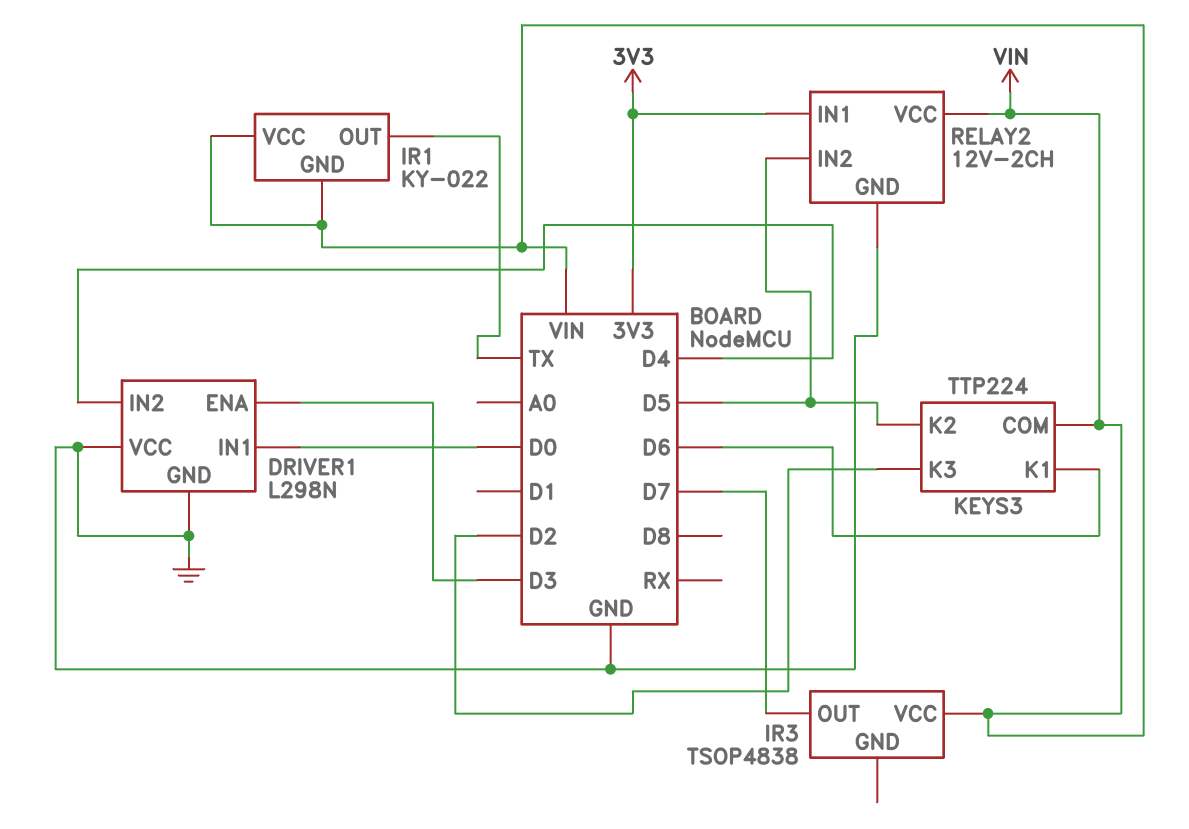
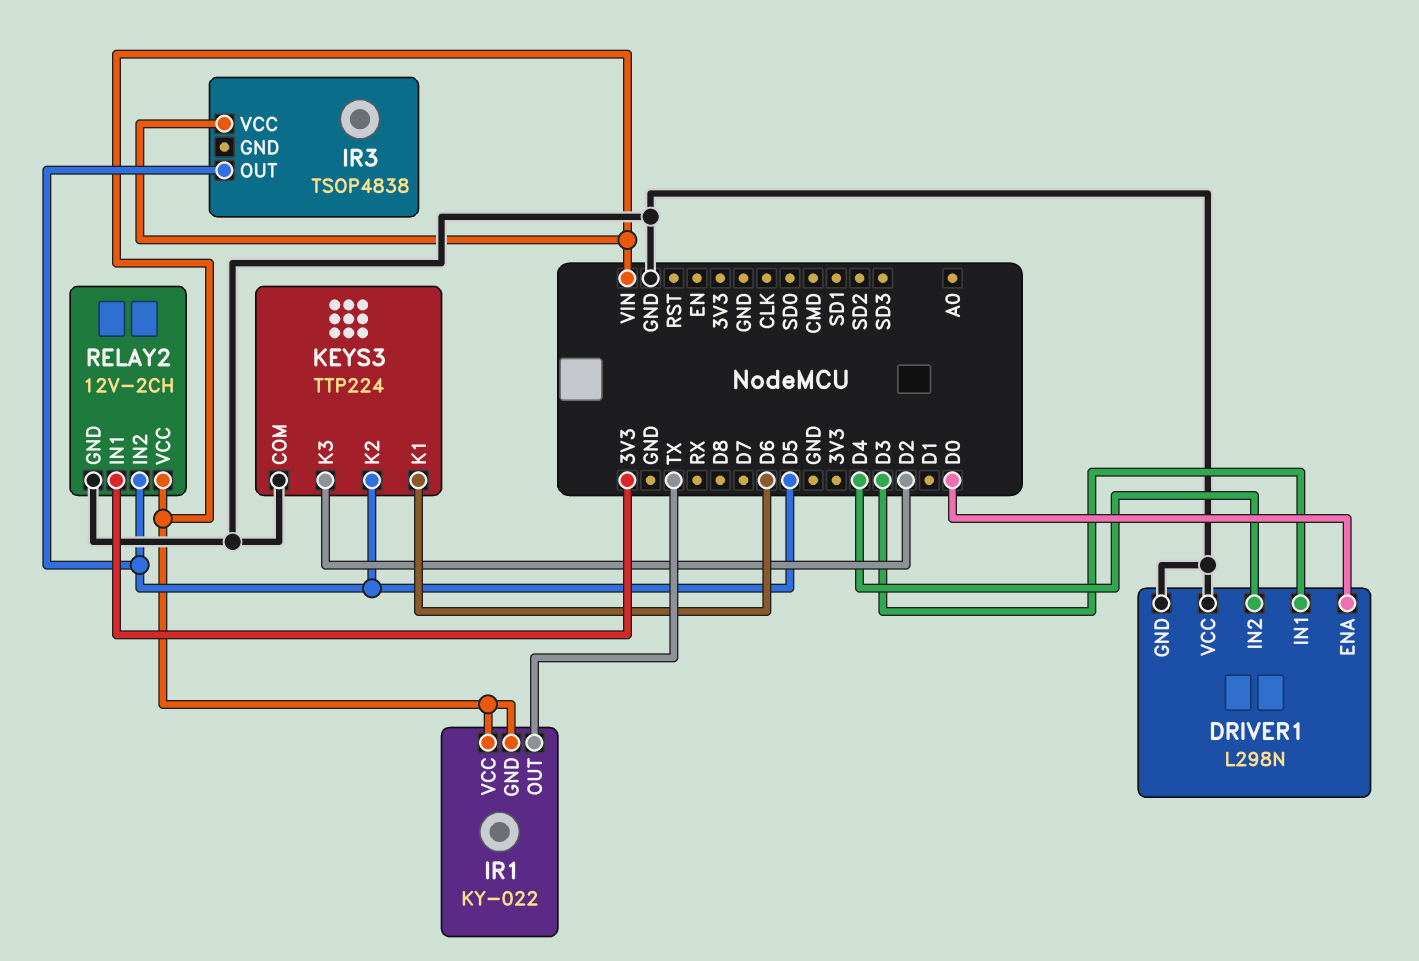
DRIVER1 pin ENA: D3 -> D0
DRIVER1 pin IN1: D0 -> D3
IR3 pin OUT: D7 -> D5
KEYS3 pin COM: VIN -> GND

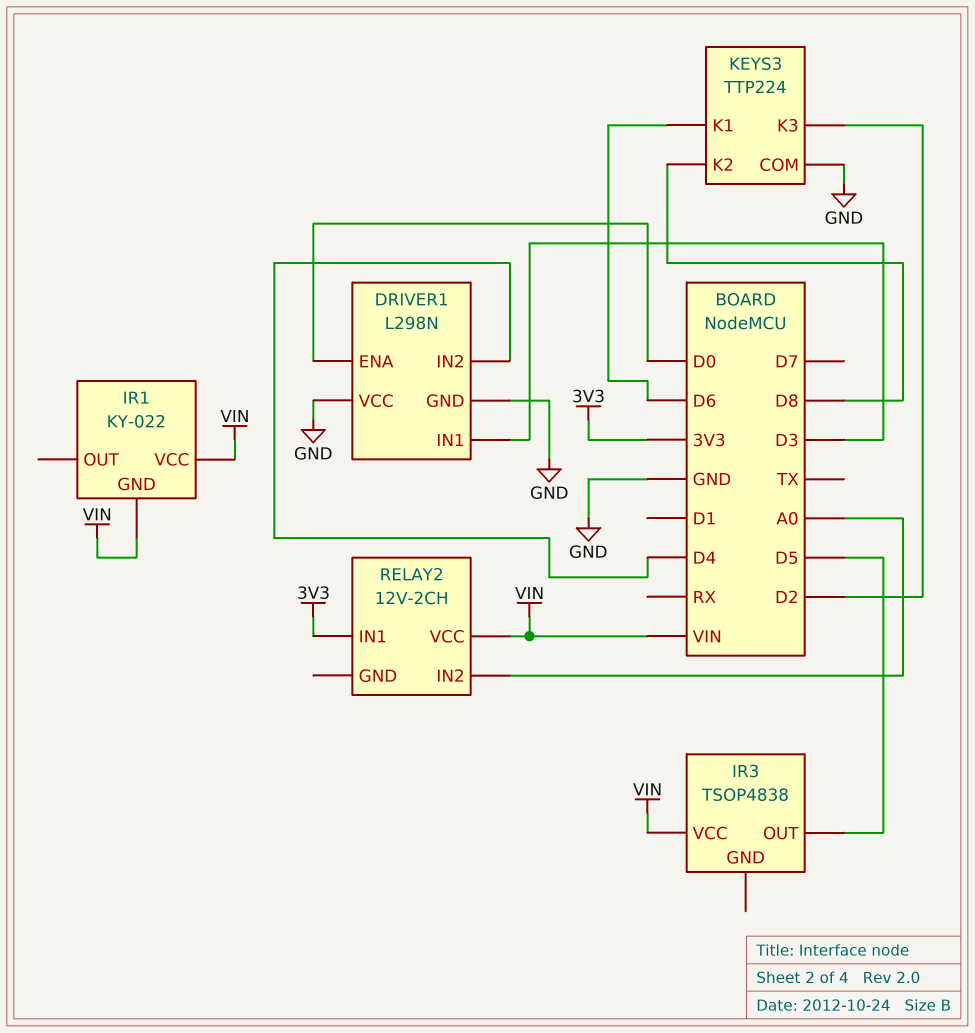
IR1 pin OUT: TX -> none
KEYS3 pin K2: D5 -> D8
RELAY2 pin GND: GND -> none
RELAY2 pin IN2: D5 -> A0

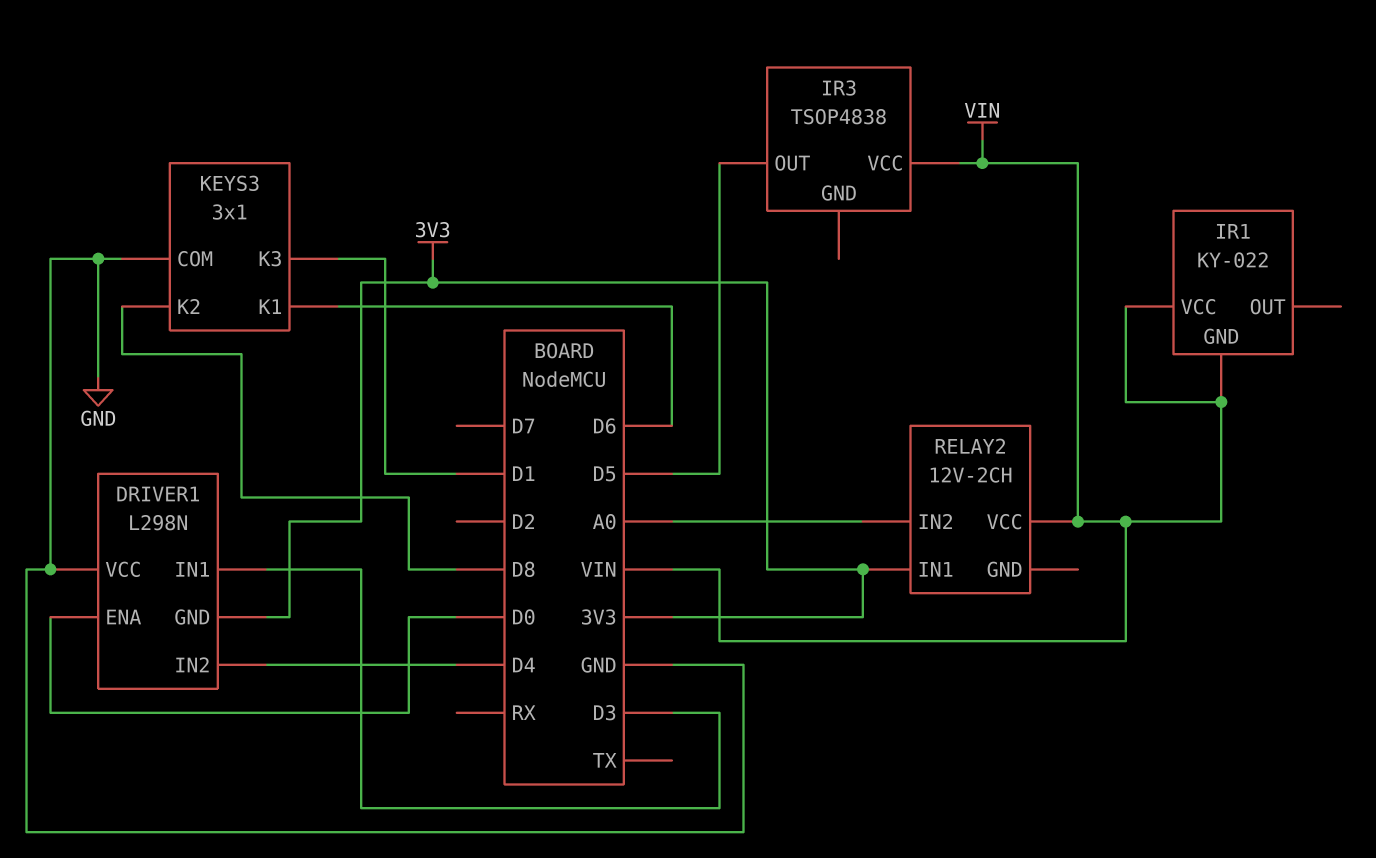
DRIVER1 pin GND: GND -> 3V3
KEYS3: TTP224 -> 3x1
KEYS3 pin K3: D2 -> D1

